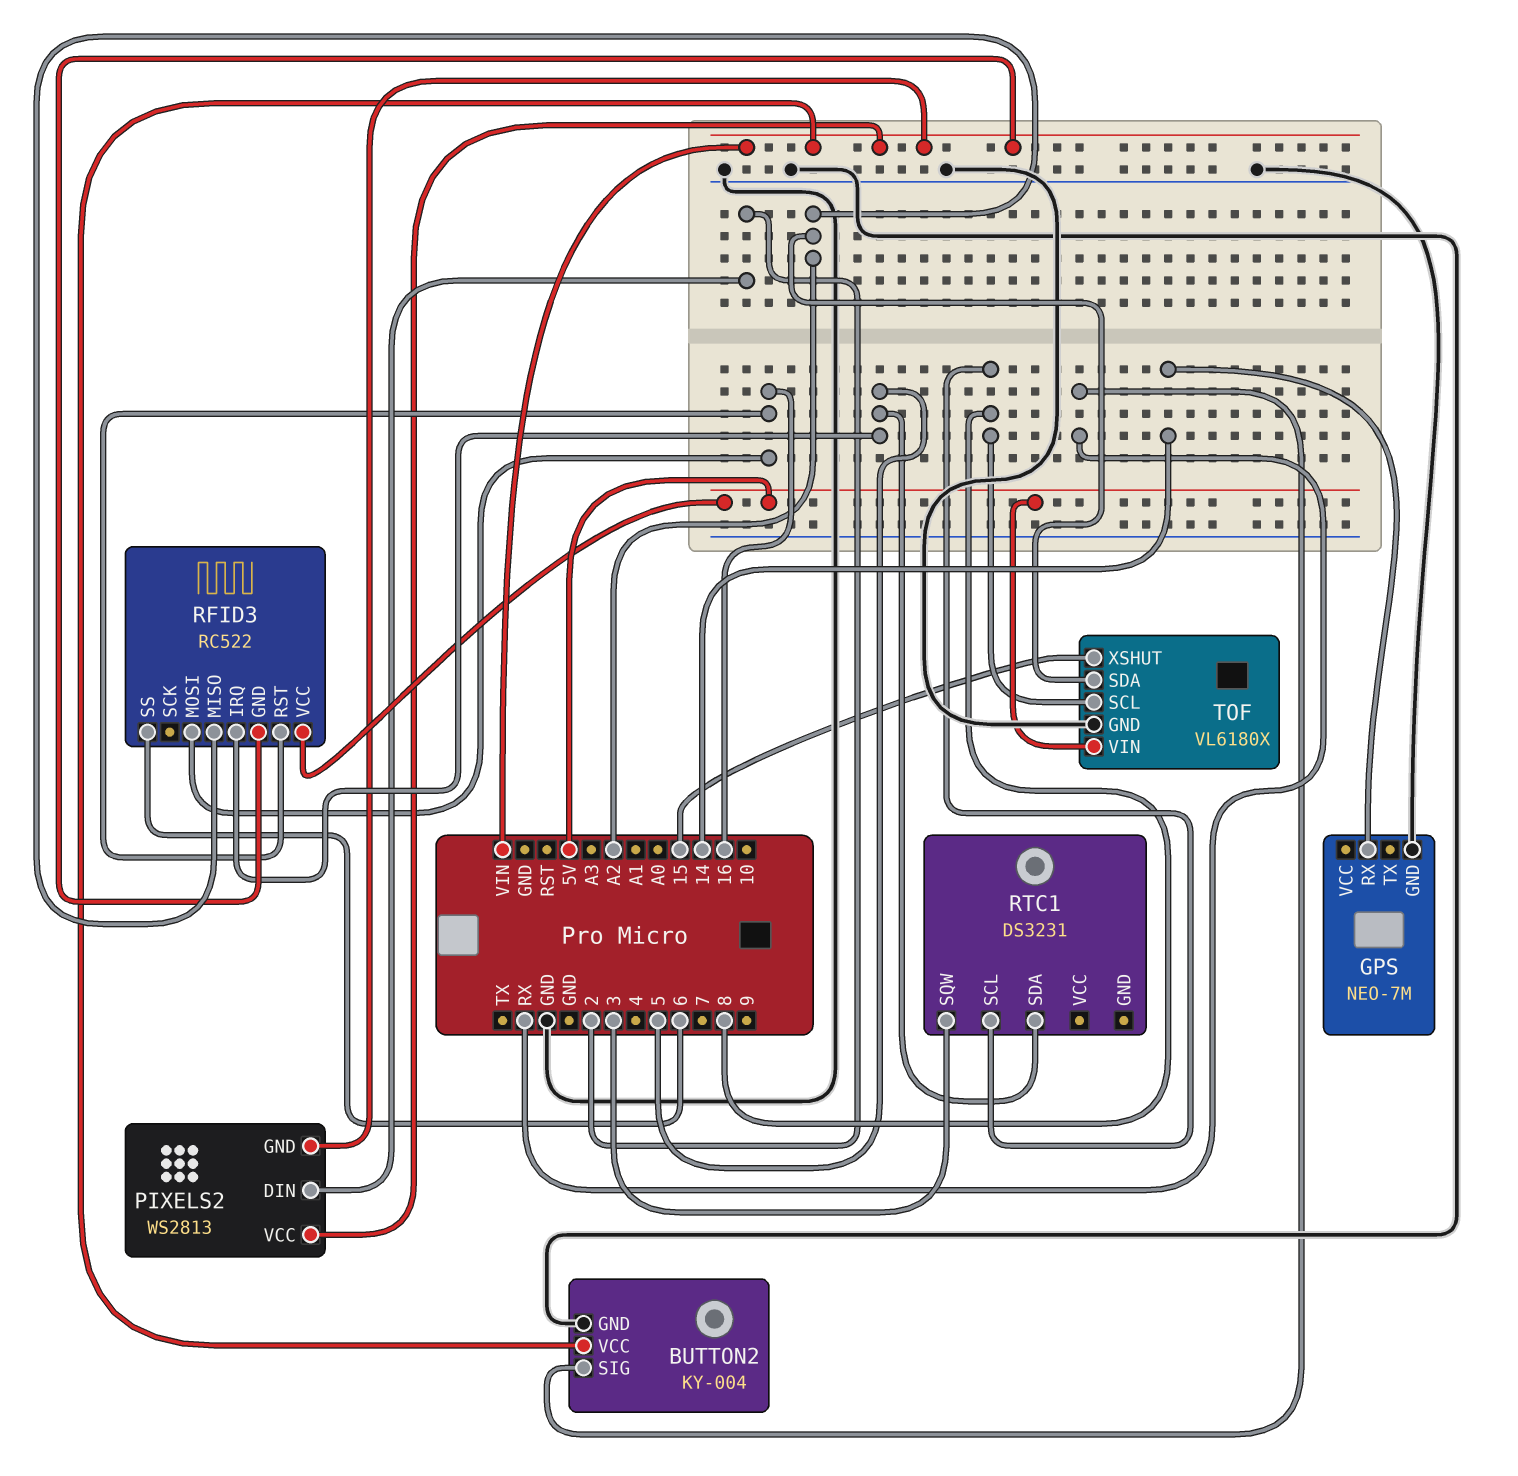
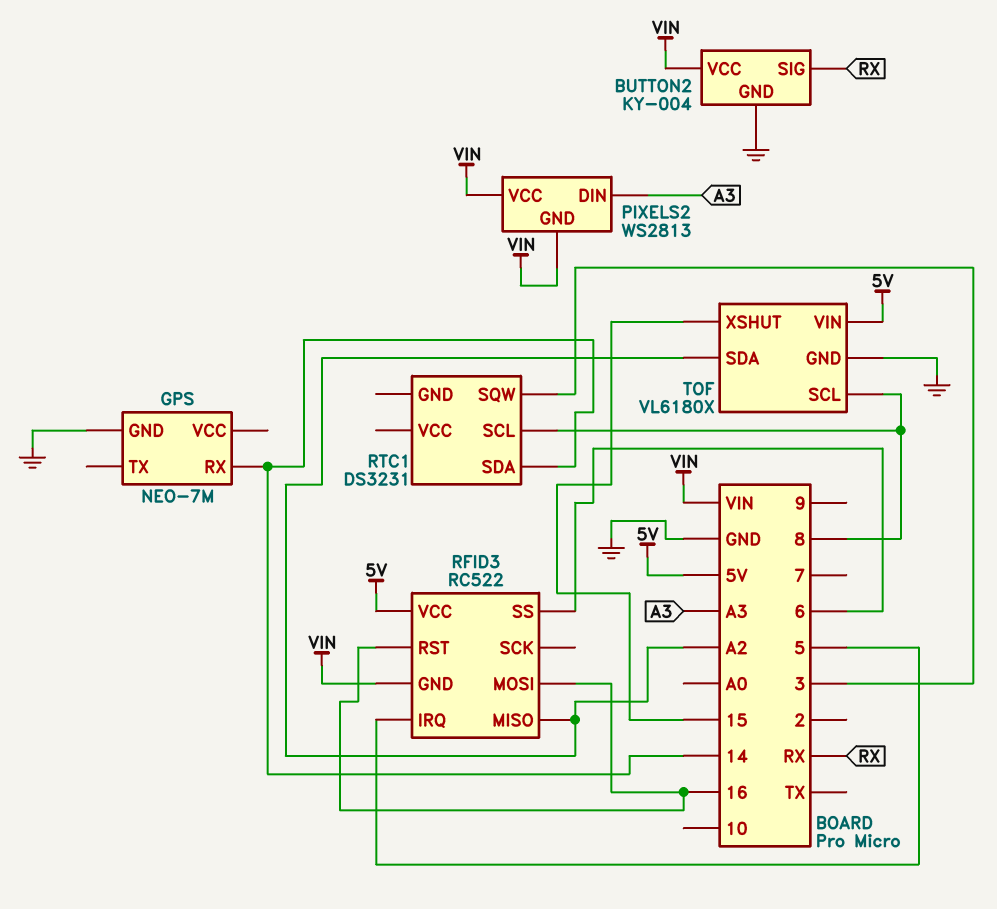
PIXELS2 pin DIN: 2 -> A3
RTC1 pin SDA: 5 -> 14

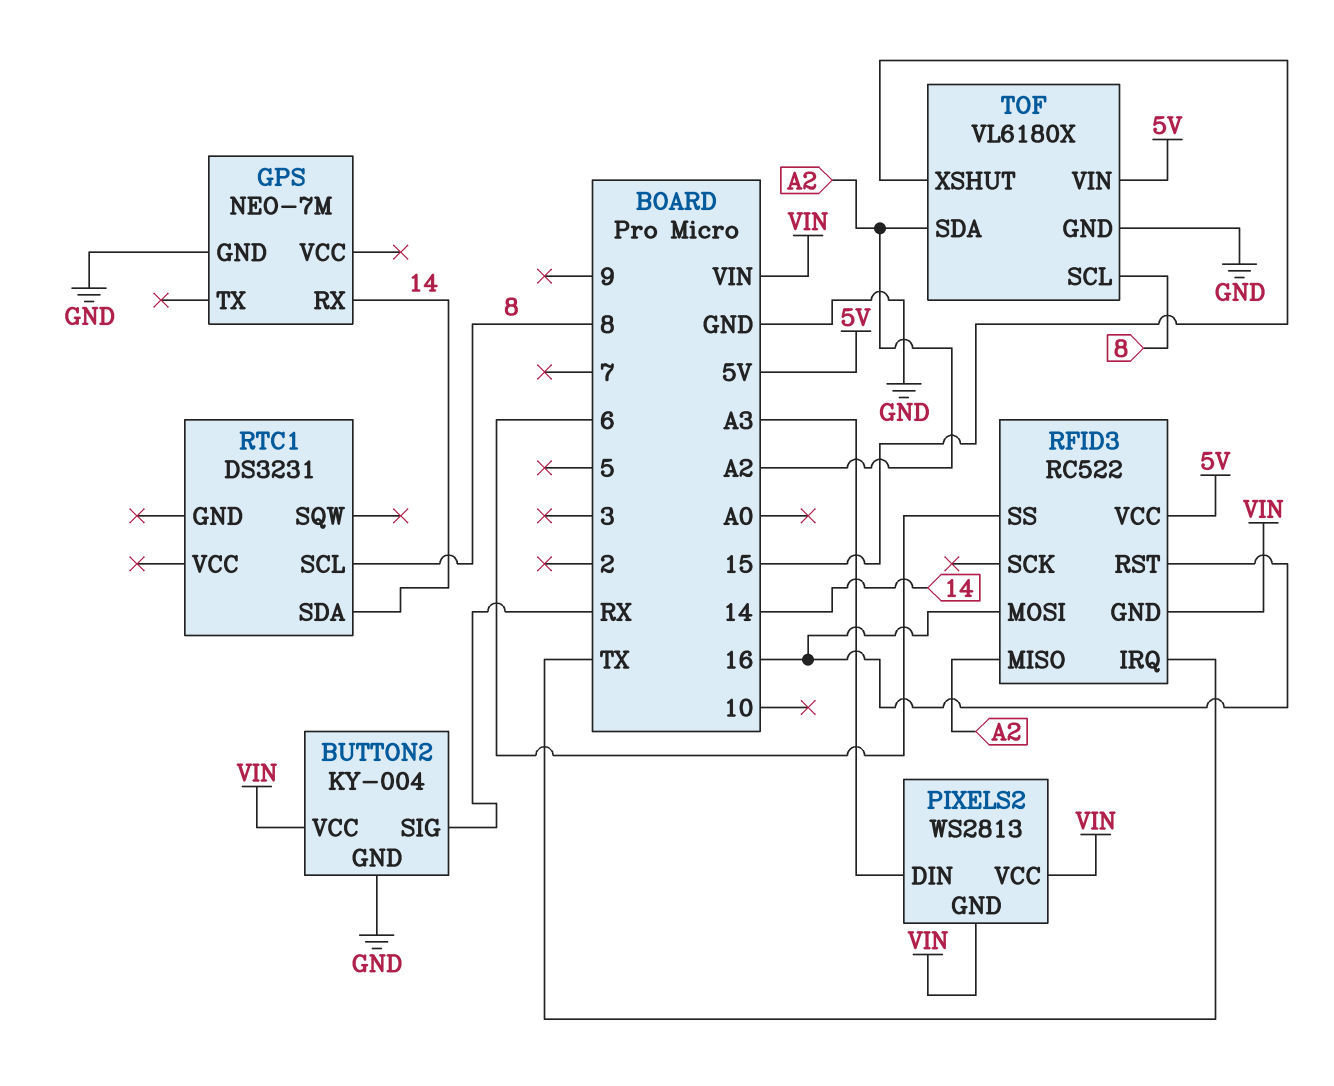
RFID3 pin IRQ: 5 -> TX
RTC1 pin SQW: 3 -> none

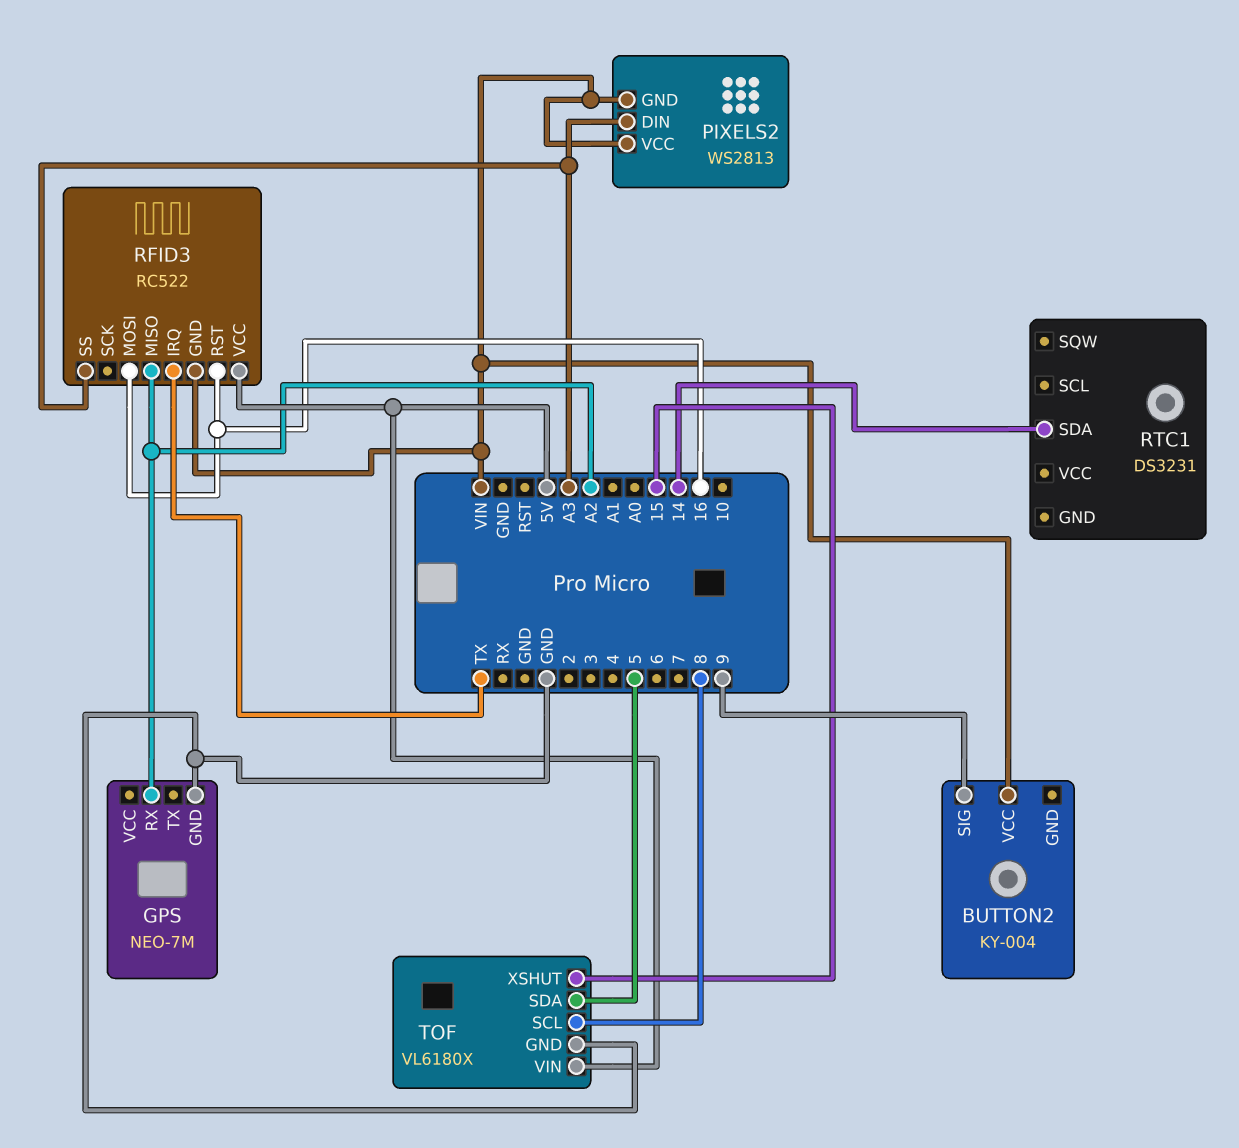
BUTTON2 pin GND: GND -> none
BUTTON2 pin SIG: RX -> 9
GPS pin RX: 14 -> A2
RFID3 pin SS: 6 -> A3
RTC1 pin SCL: 8 -> none
TOF pin SDA: A2 -> 5

